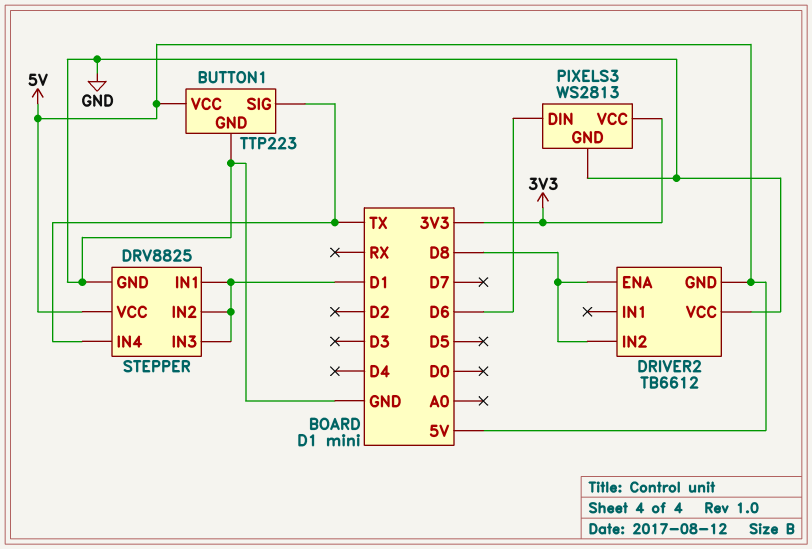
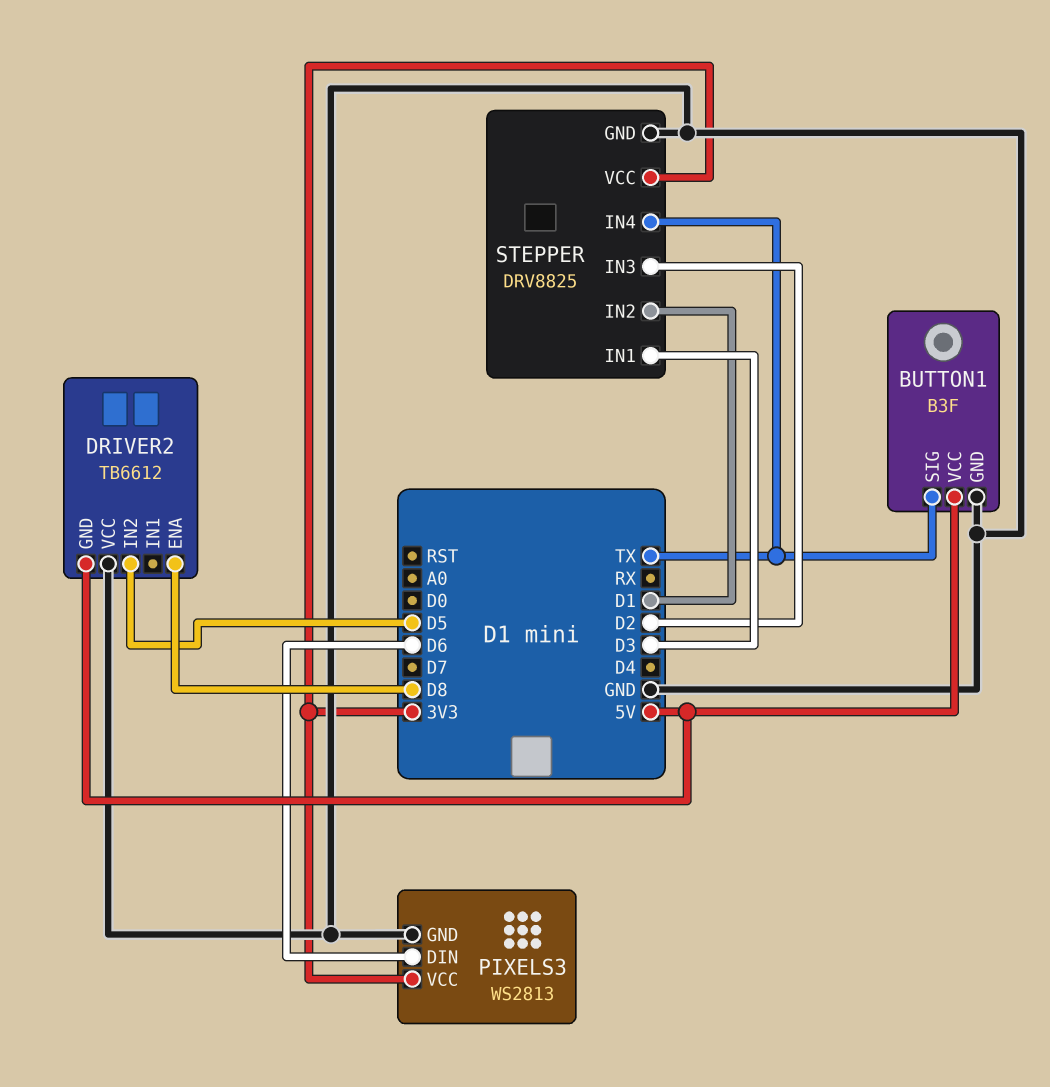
BUTTON1: TTP223 -> B3F
DRIVER2 pin IN2: D8 -> D5
STEPPER pin IN1: D1 -> D3
STEPPER pin IN3: D1 -> D2
STEPPER pin VCC: 5V -> 3V3

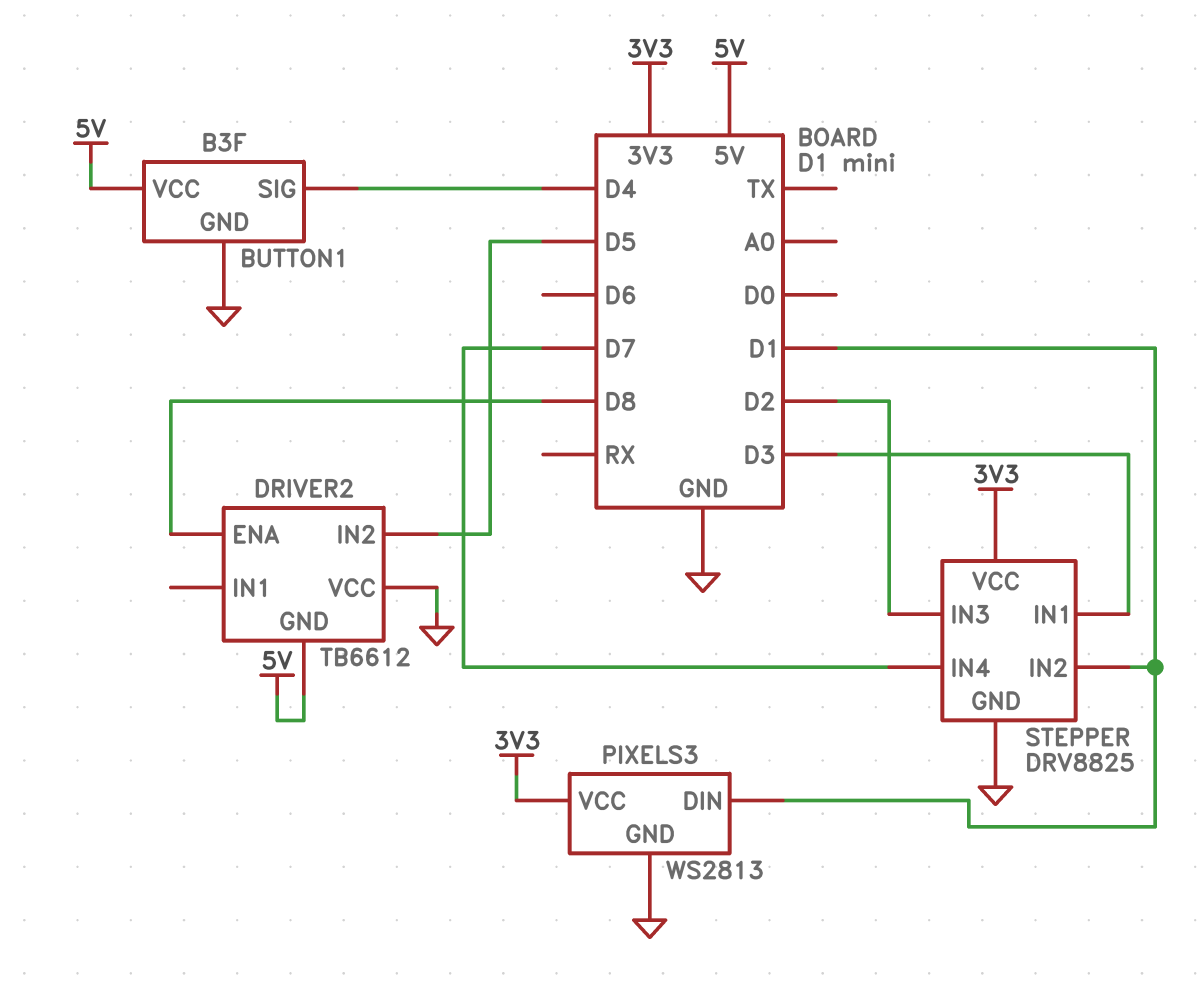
BUTTON1 pin SIG: TX -> D4
PIXELS3 pin DIN: D6 -> D1
STEPPER pin IN4: TX -> D7

